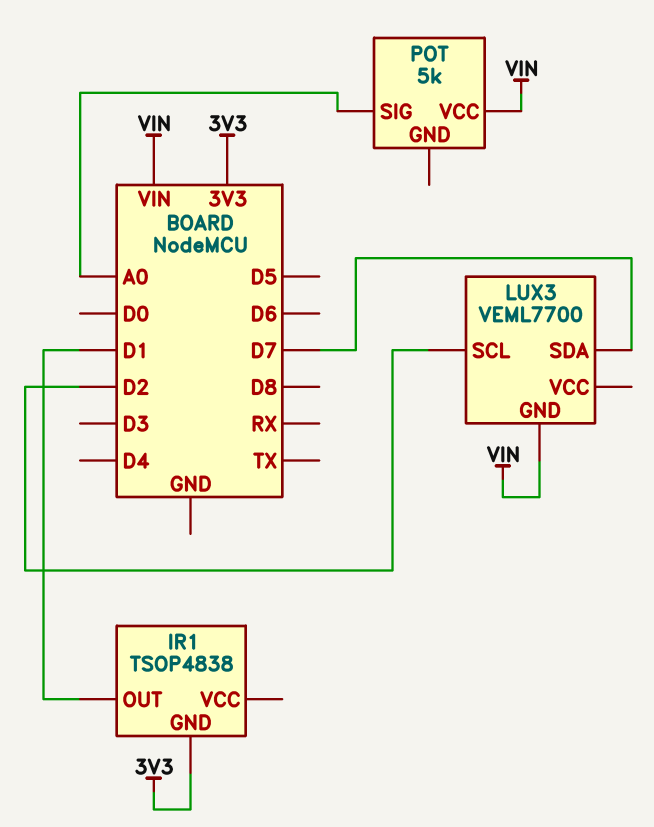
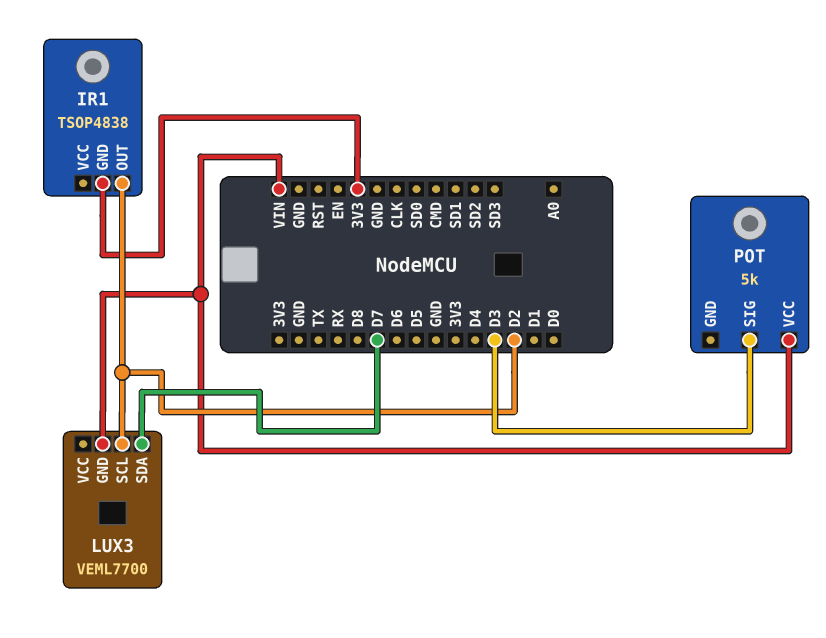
IR1 pin OUT: D1 -> D2
POT pin SIG: A0 -> D3

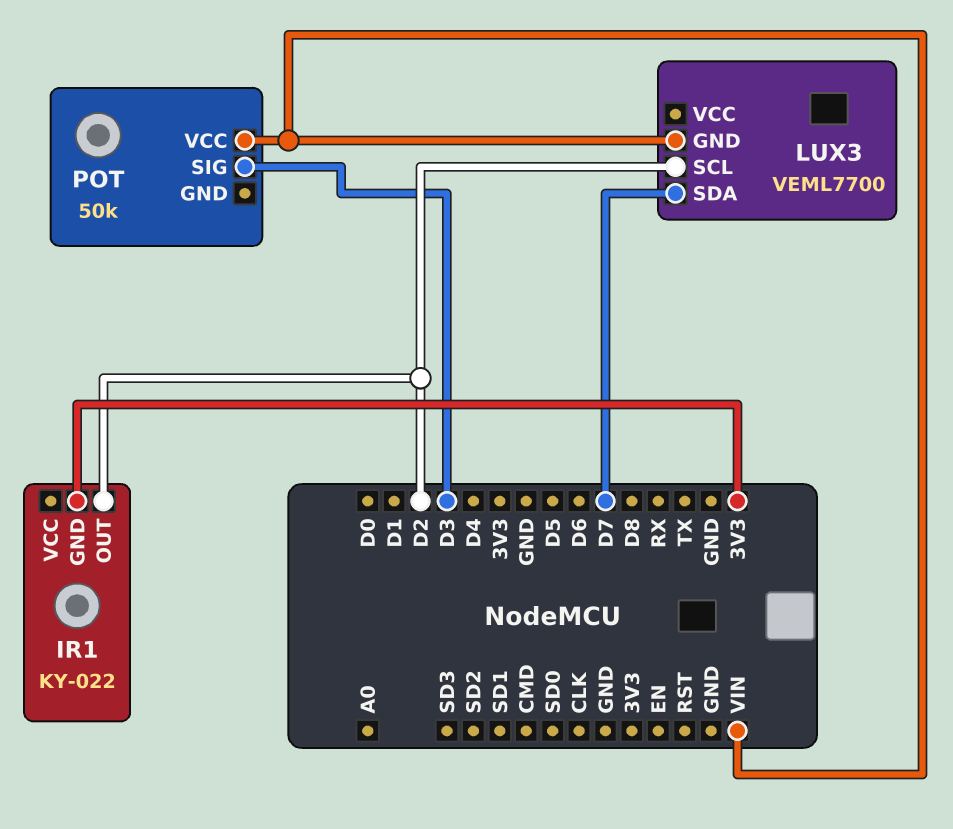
IR1: TSOP4838 -> KY-022
POT: 5k -> 50k

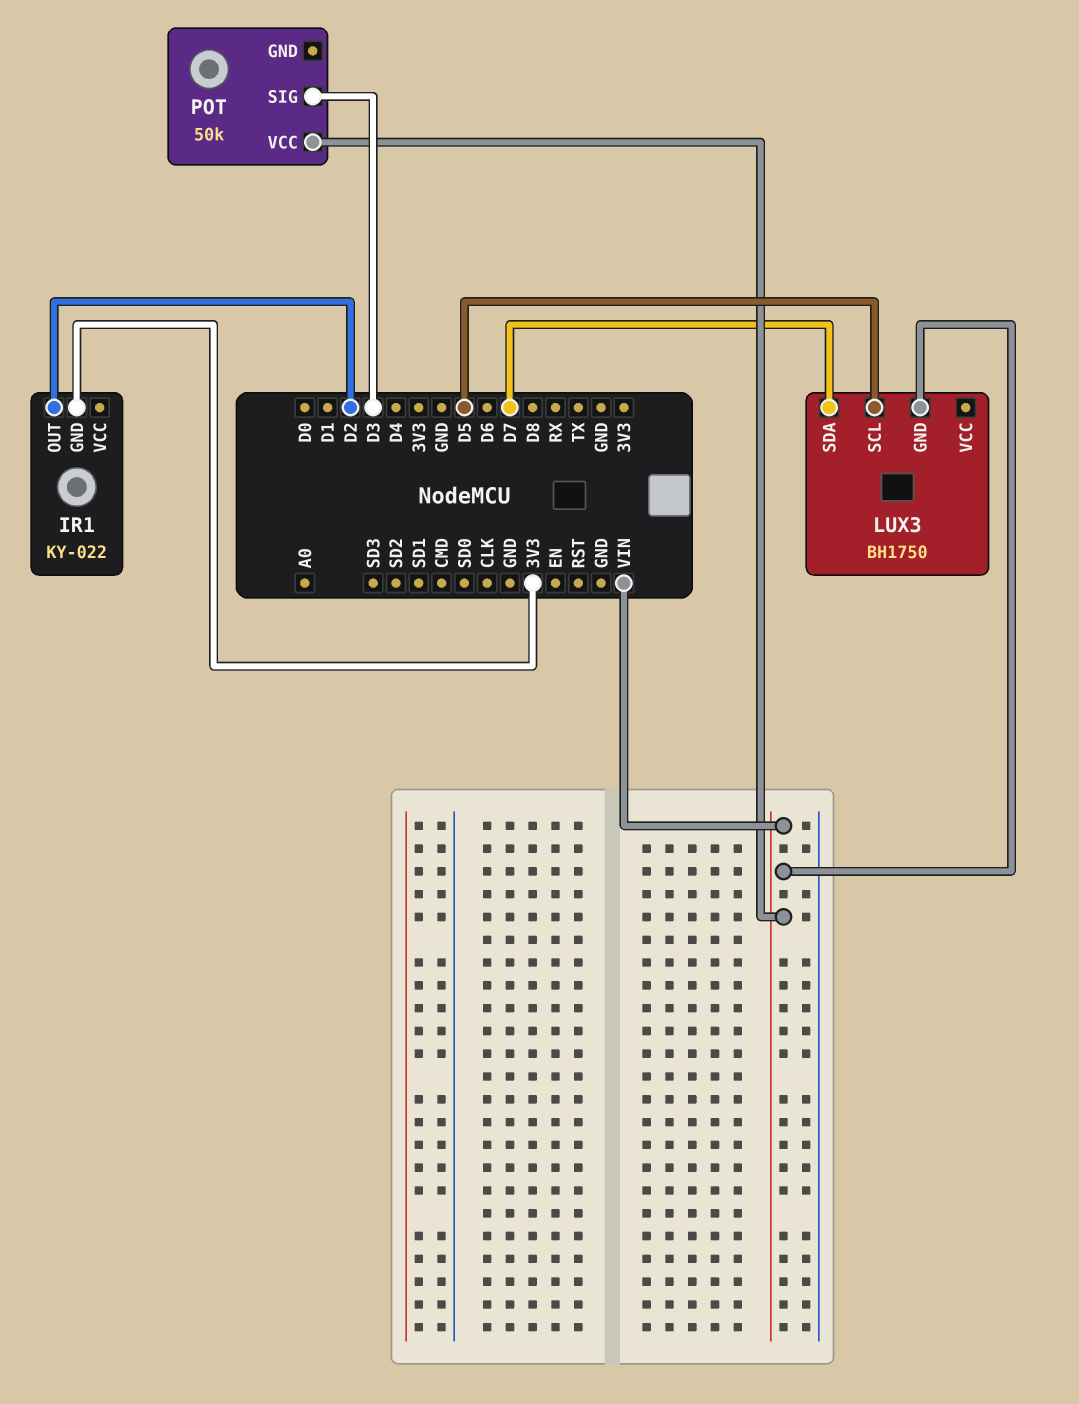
LUX3: VEML7700 -> BH1750
LUX3 pin SCL: D2 -> D5

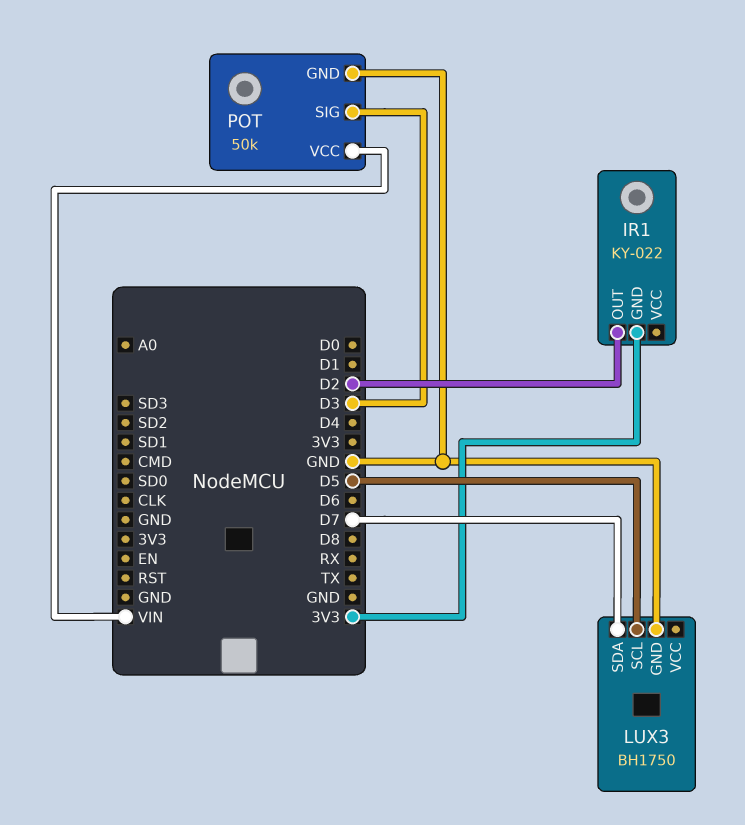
LUX3 pin GND: VIN -> GND
POT pin GND: none -> GND

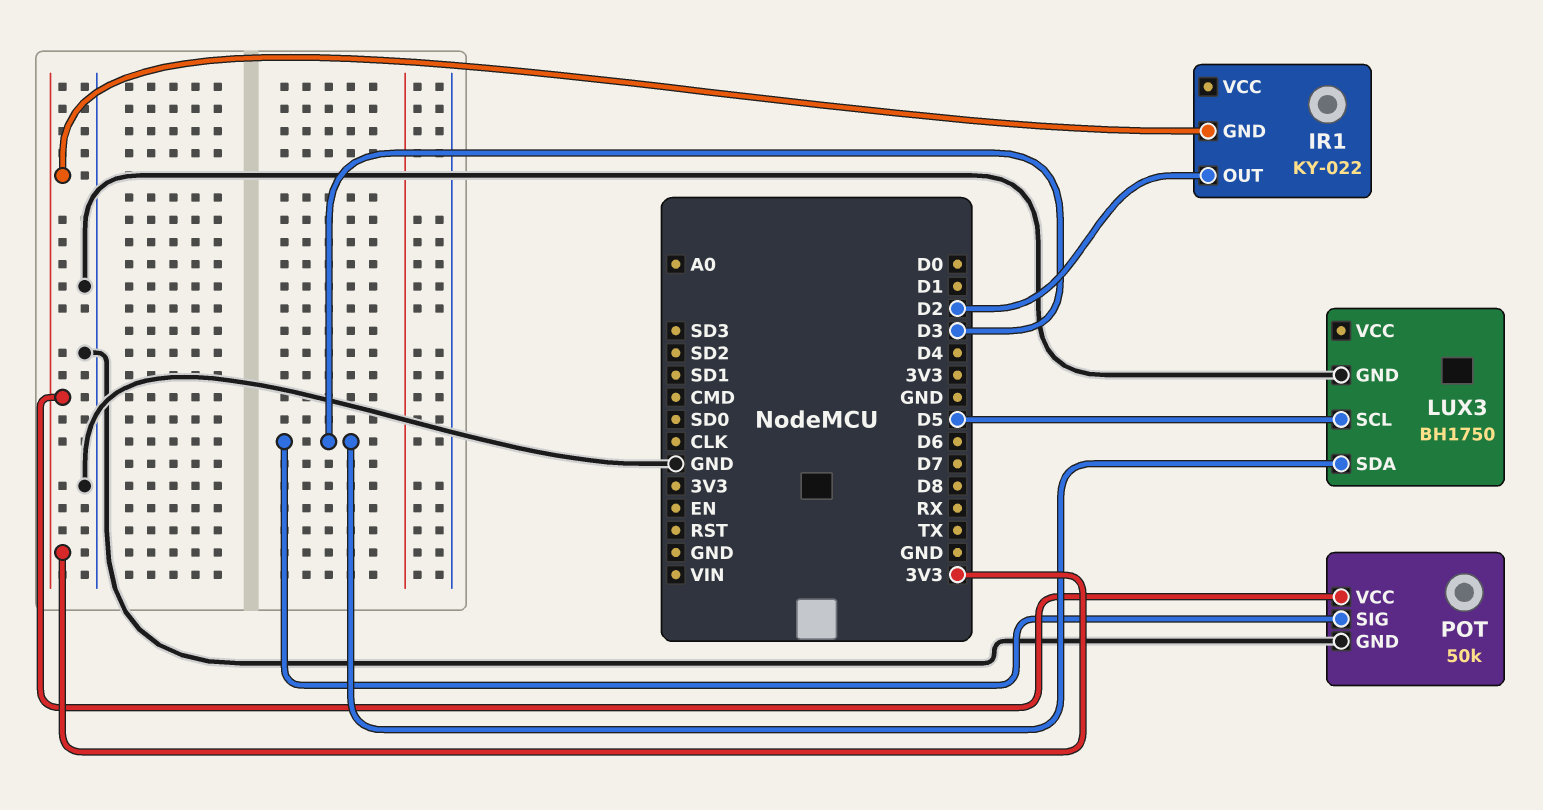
LUX3 pin SDA: D7 -> D3
POT pin VCC: VIN -> 3V3

